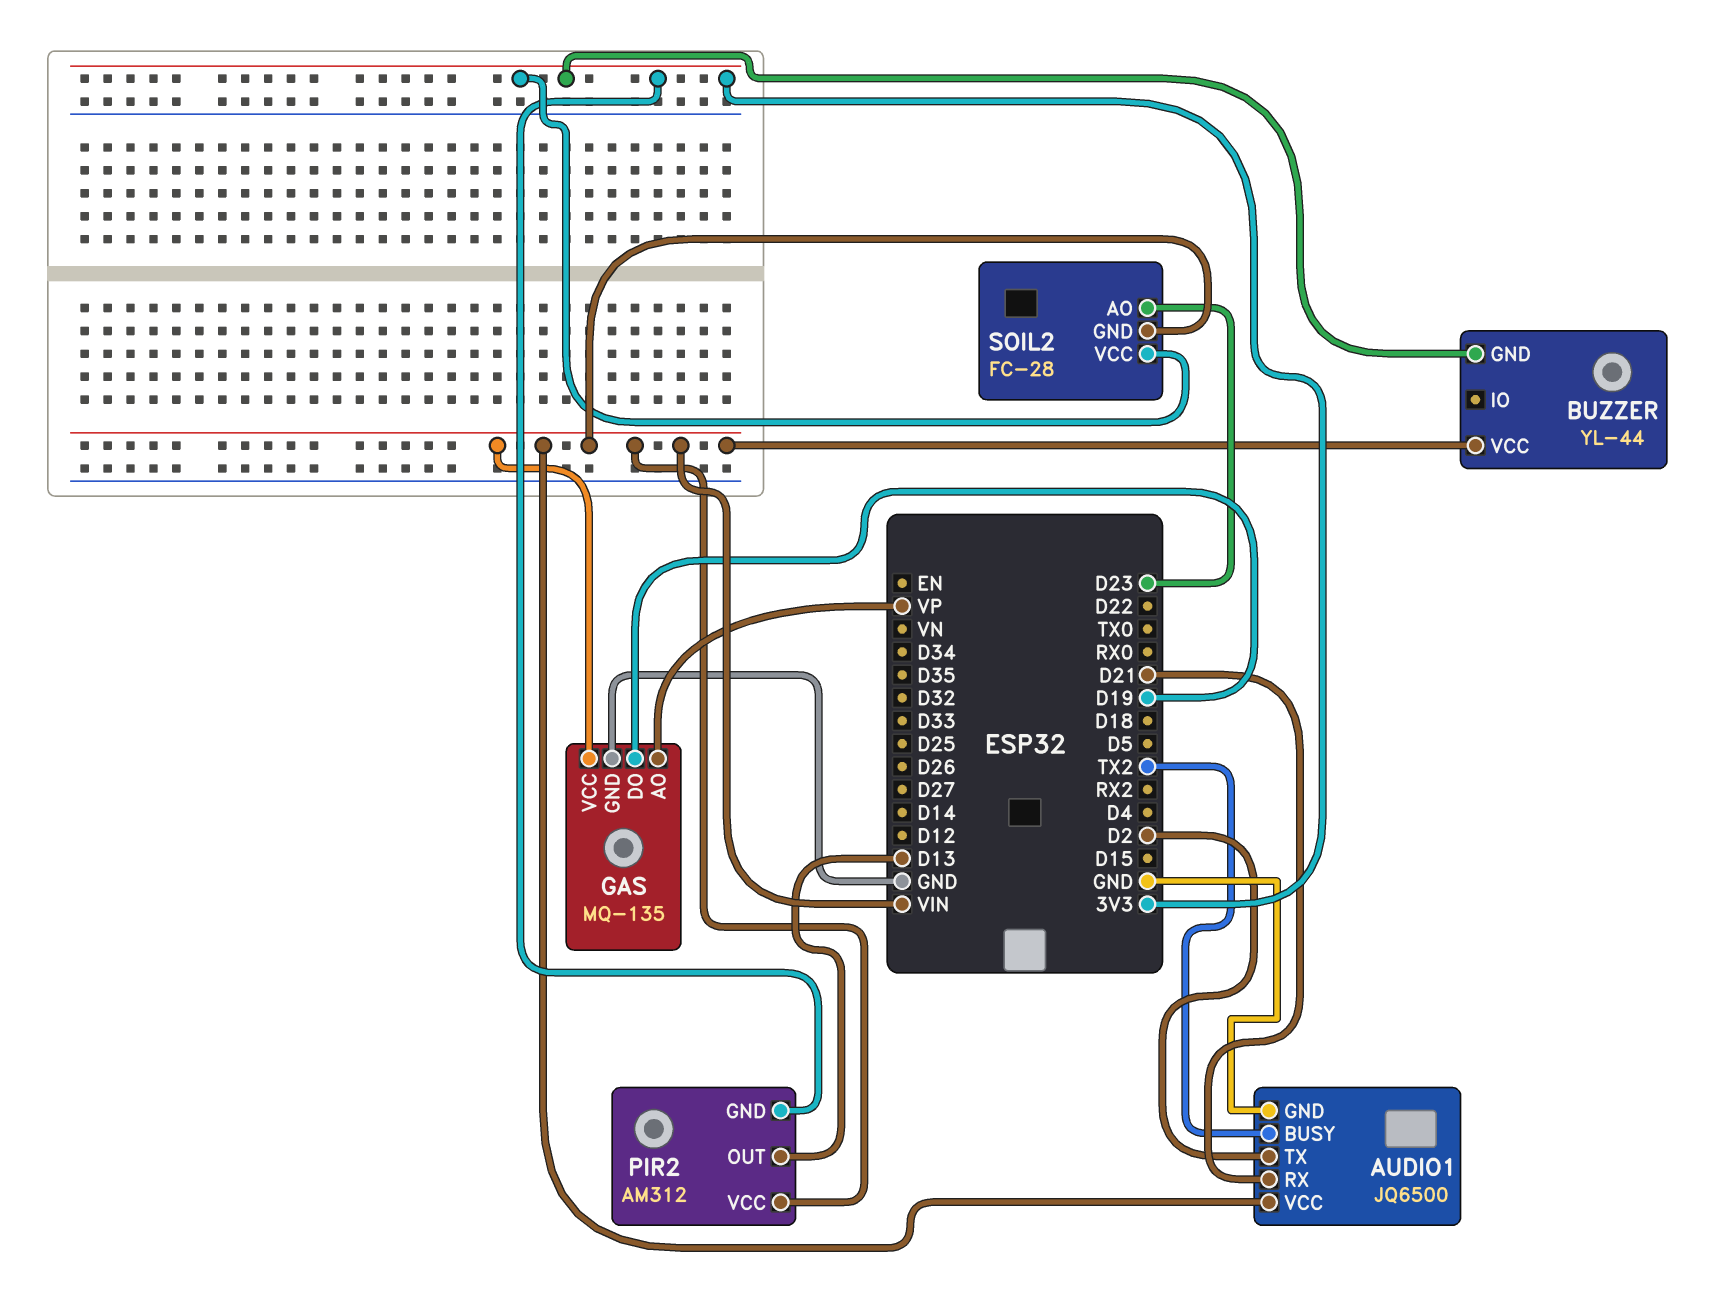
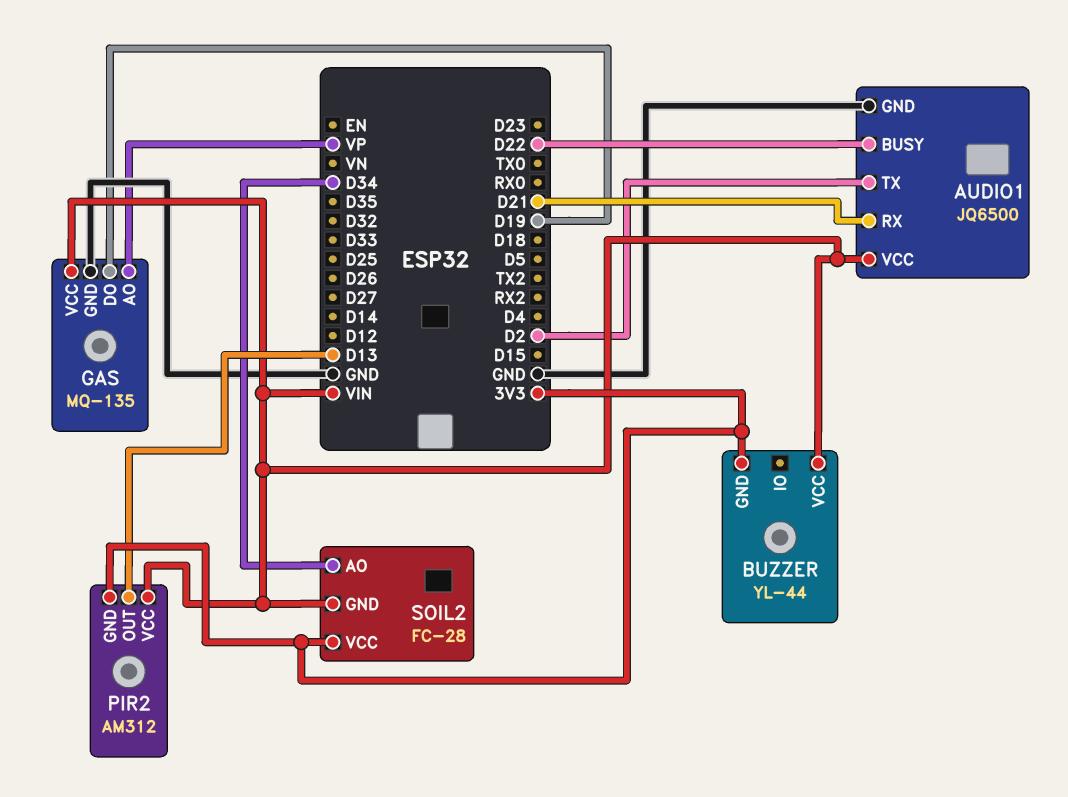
AUDIO1 pin BUSY: TX2 -> D22
SOIL2 pin AO: D23 -> D34

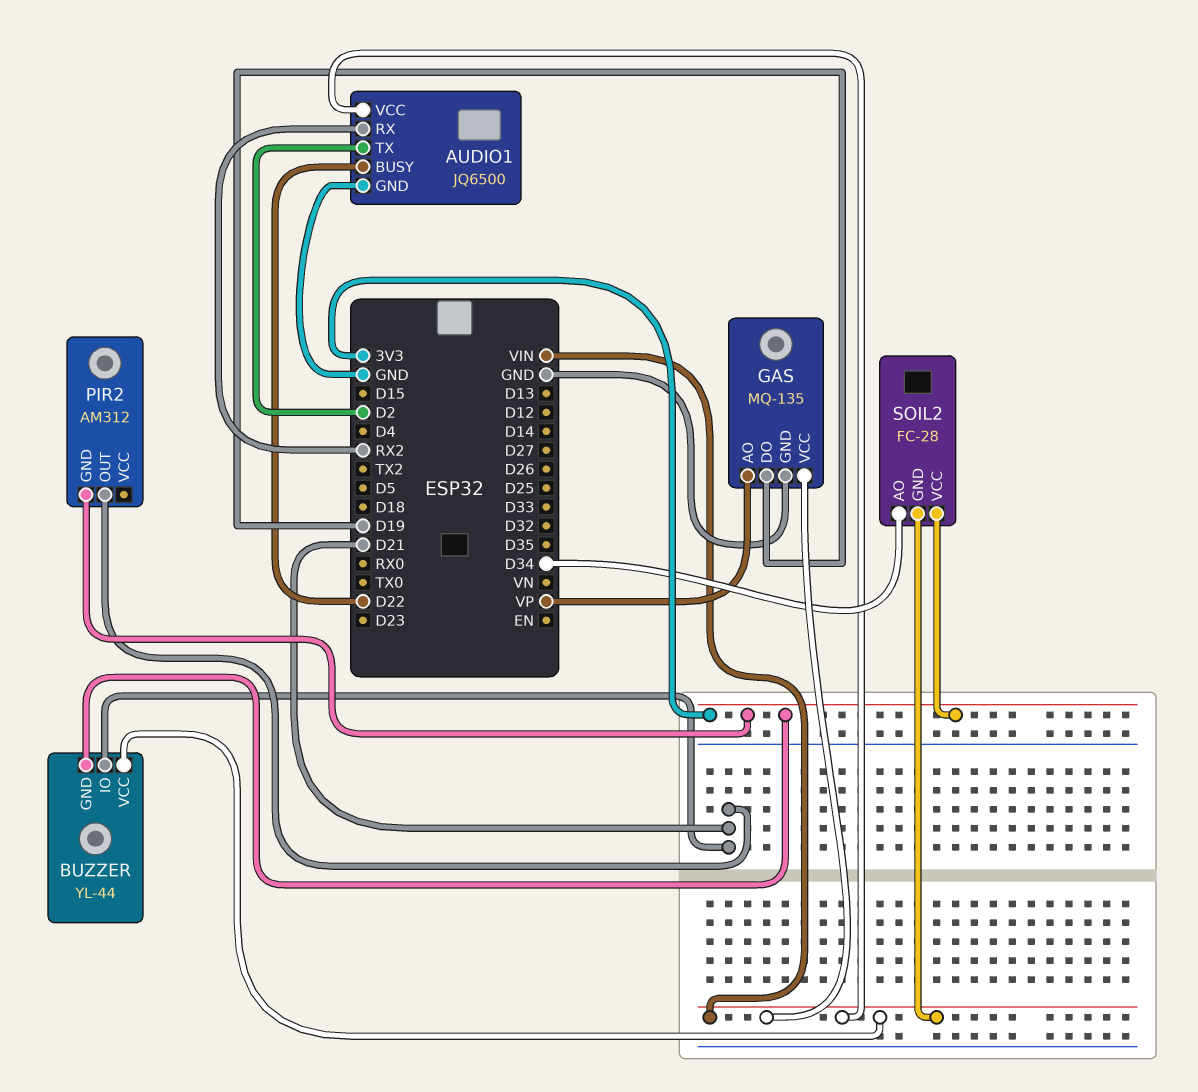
AUDIO1 pin RX: D21 -> RX2
BUZZER pin IO: none -> D21
PIR2 pin OUT: D13 -> D21
PIR2 pin VCC: VIN -> none

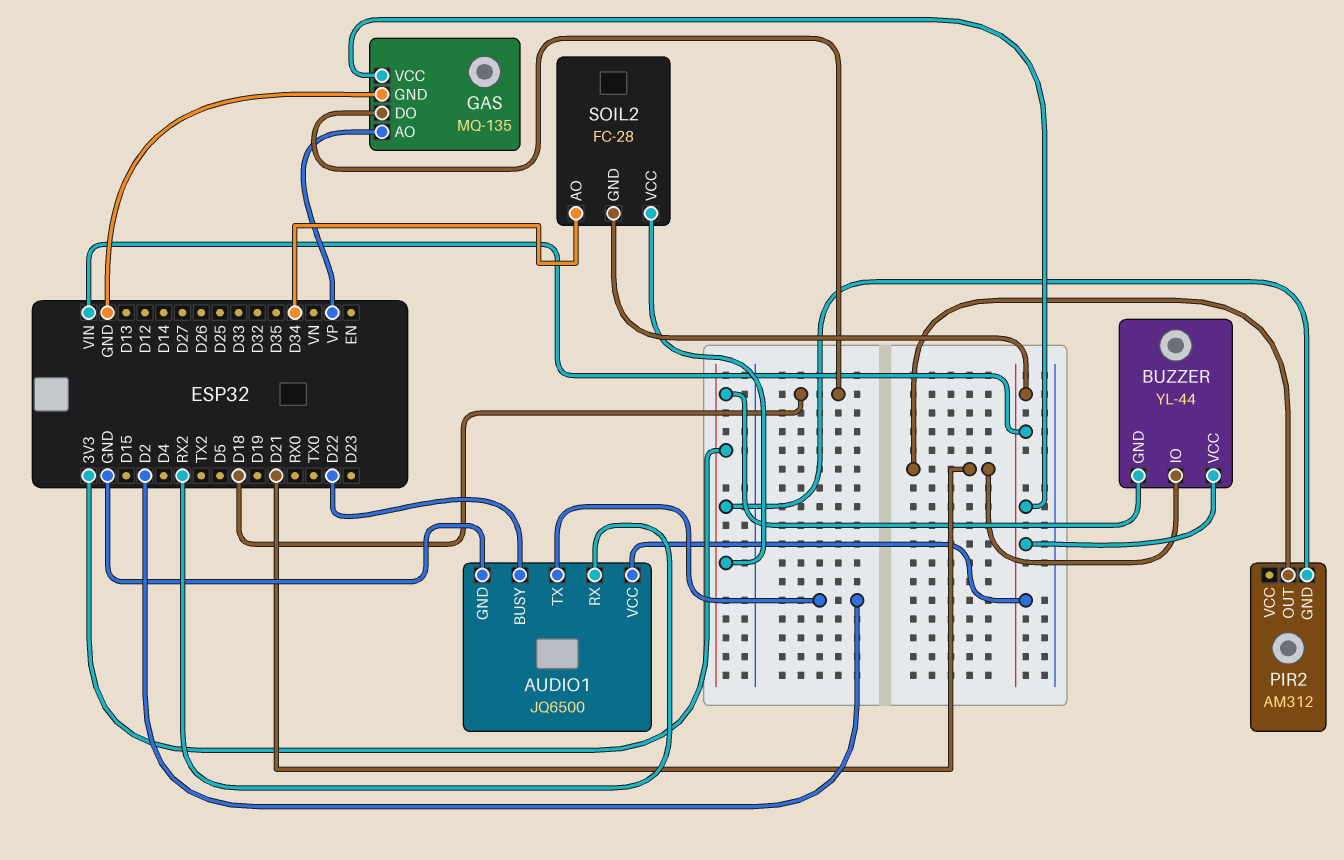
GAS pin DO: D19 -> D18

